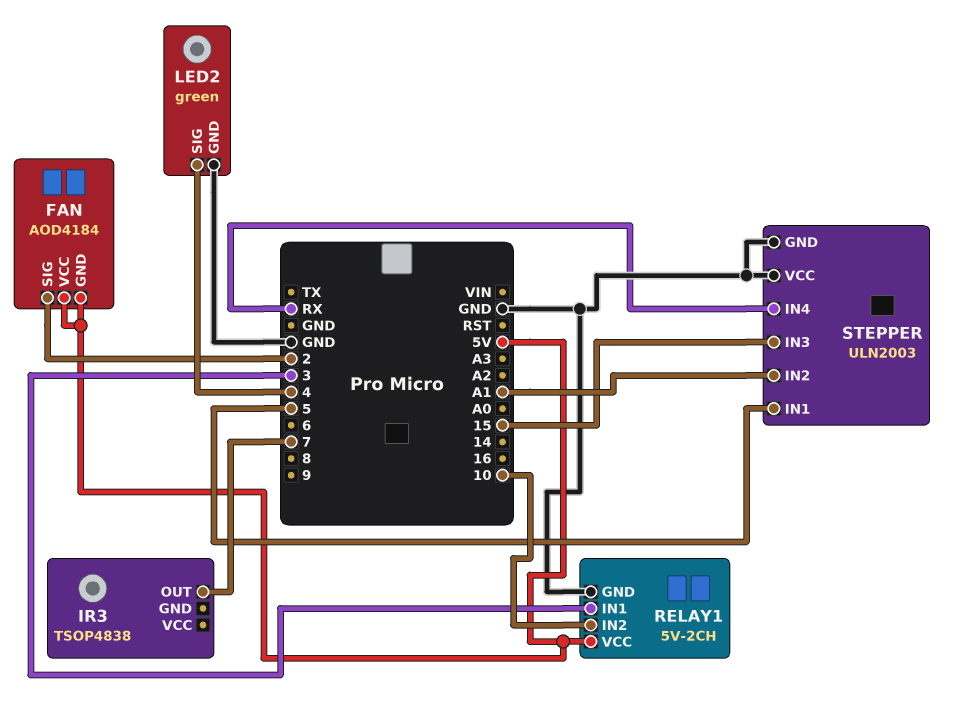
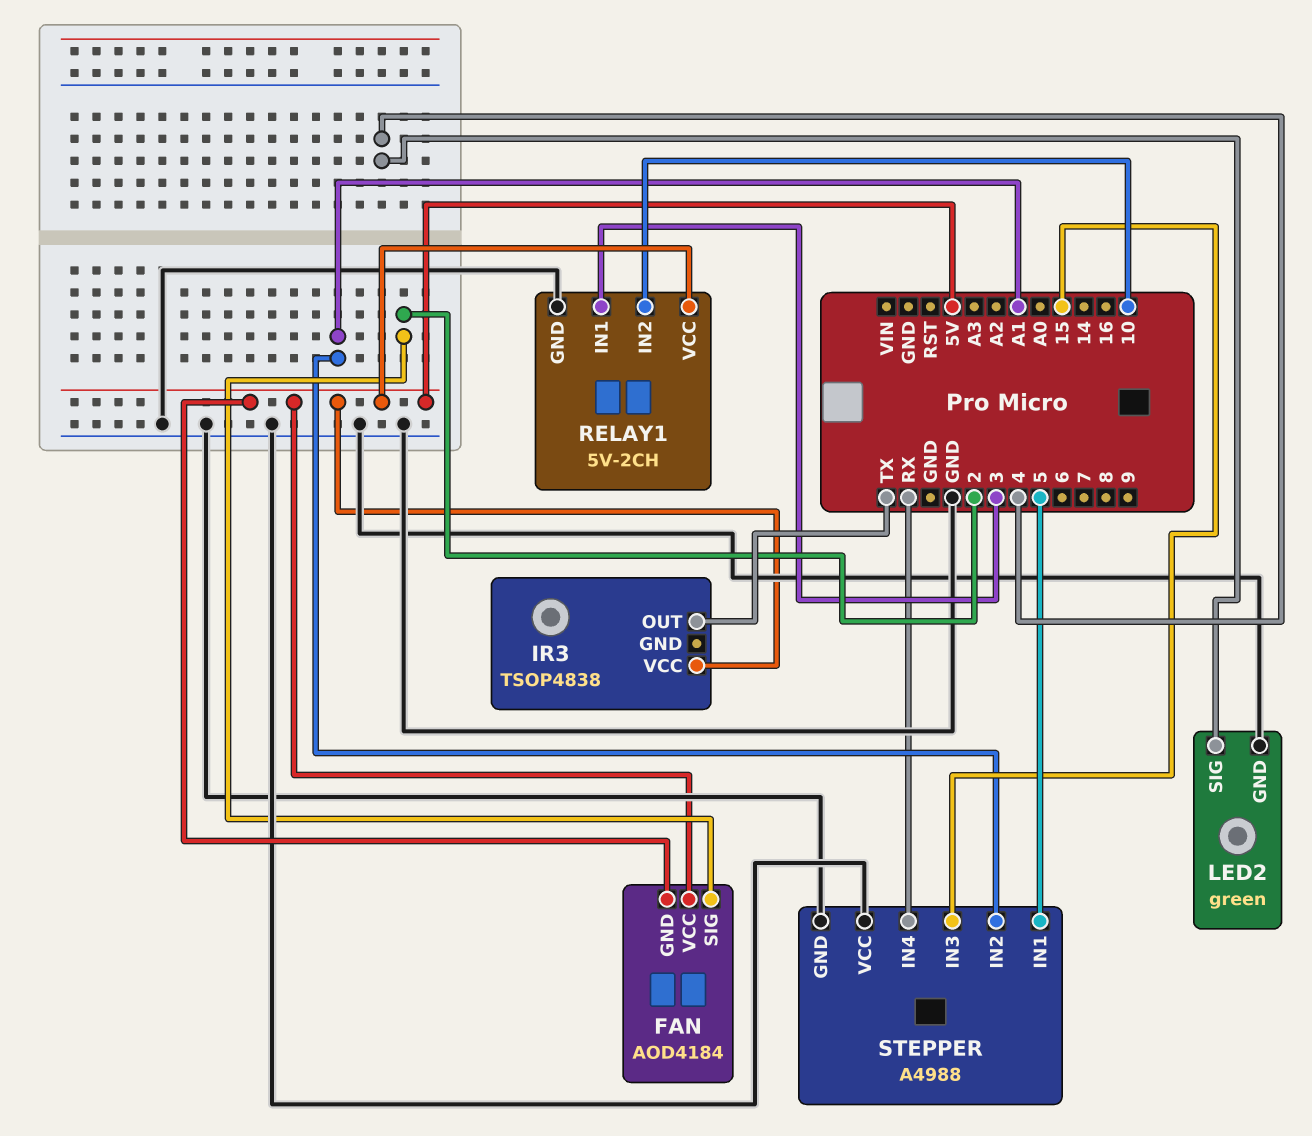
IR3 pin OUT: 7 -> TX
IR3 pin VCC: none -> 5V
STEPPER: ULN2003 -> A4988

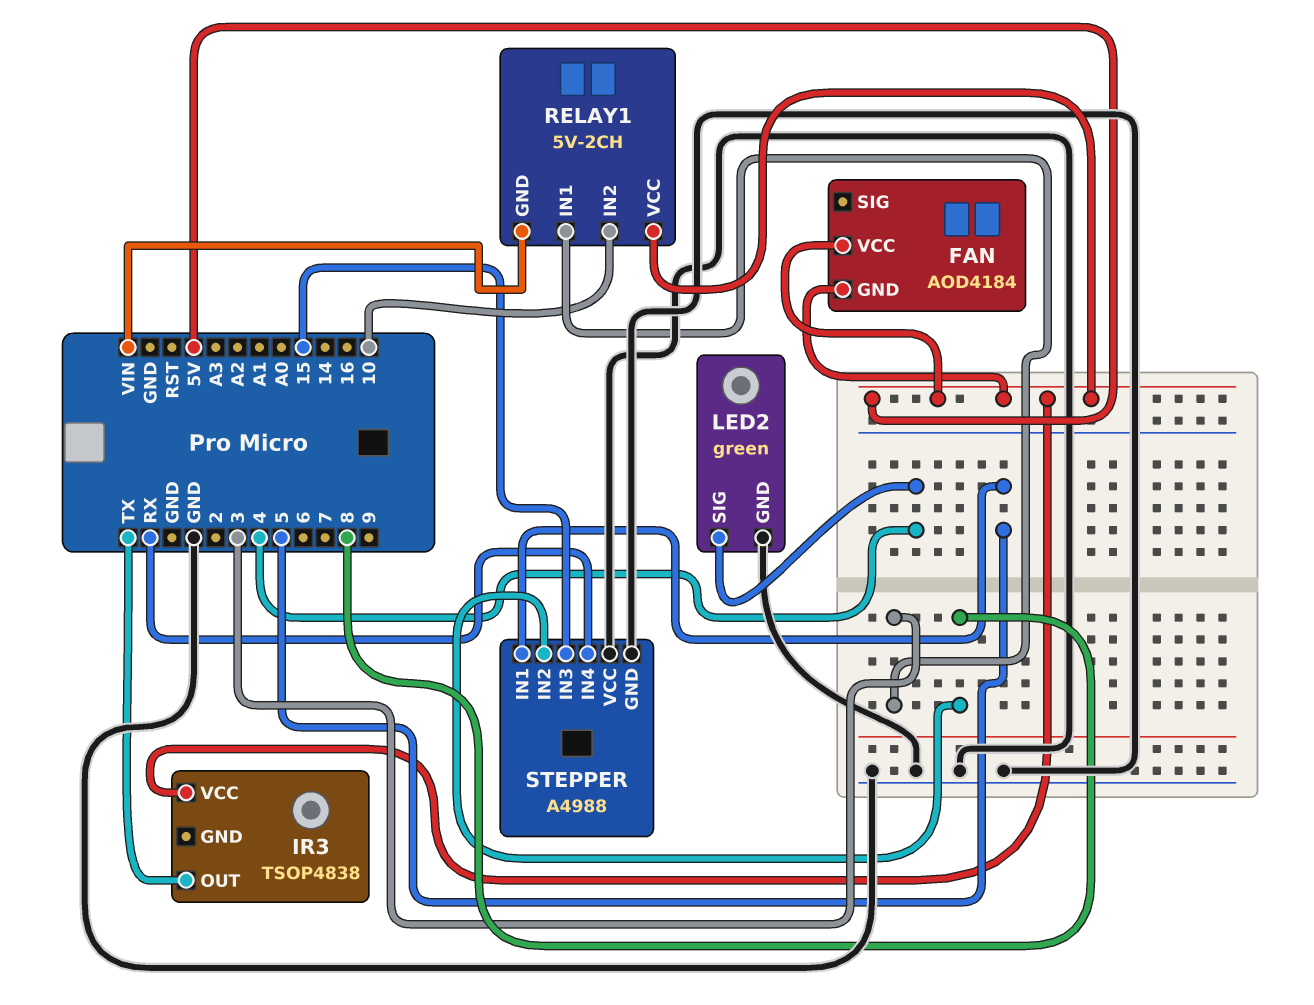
FAN pin SIG: 2 -> none
RELAY1 pin GND: GND -> VIN
STEPPER pin IN2: A1 -> 8

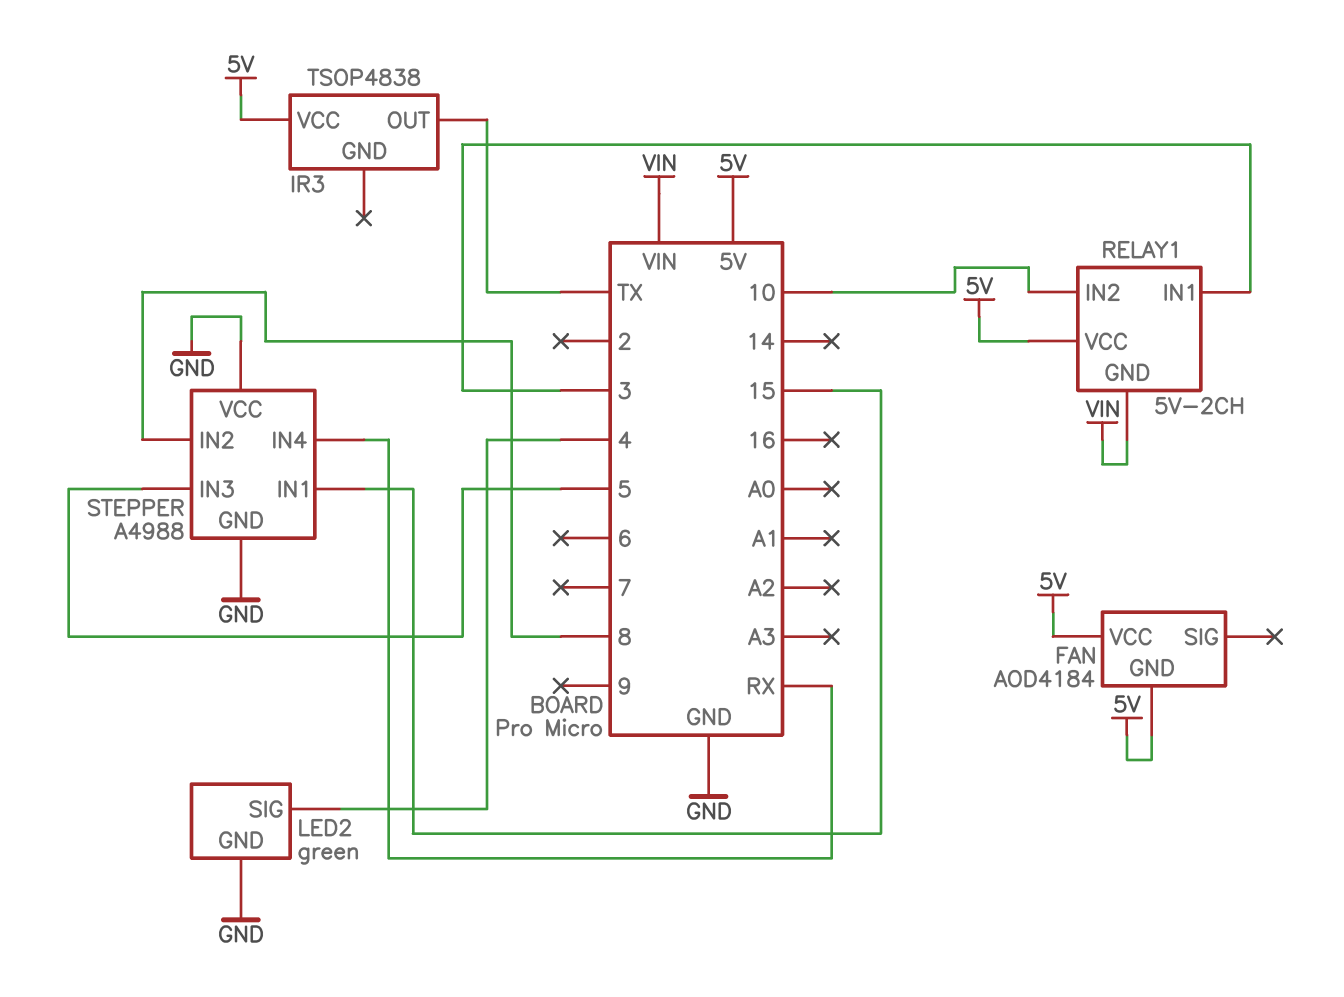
STEPPER pin IN1: 5 -> 15
STEPPER pin IN3: 15 -> 5

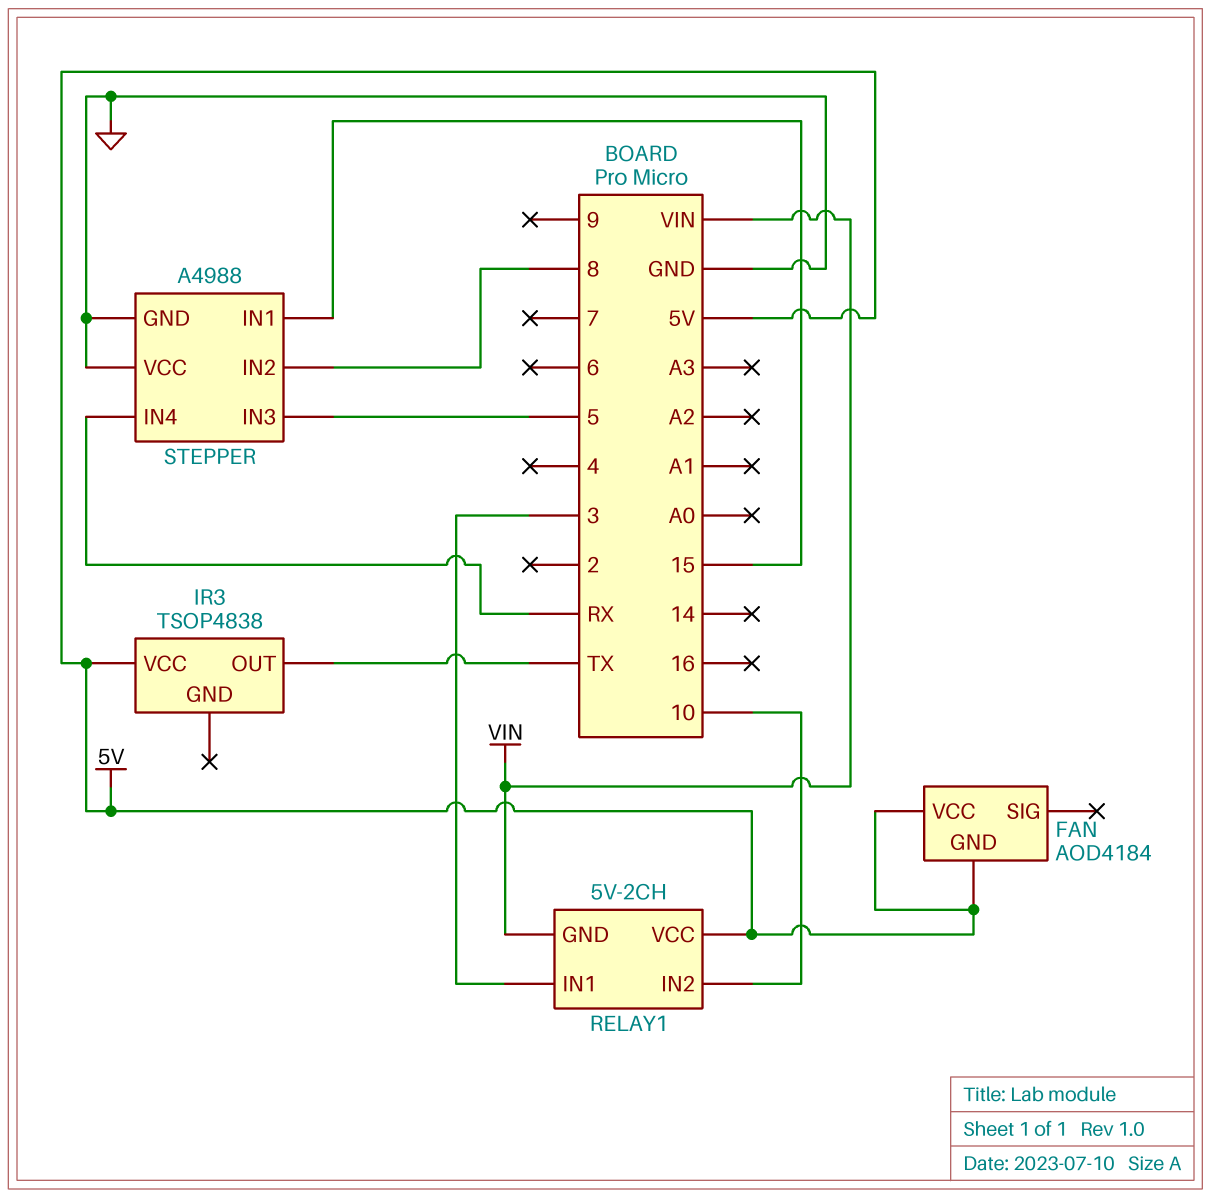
LED2: green -> none
LED2 pin GND: GND -> none
LED2 pin SIG: 4 -> none

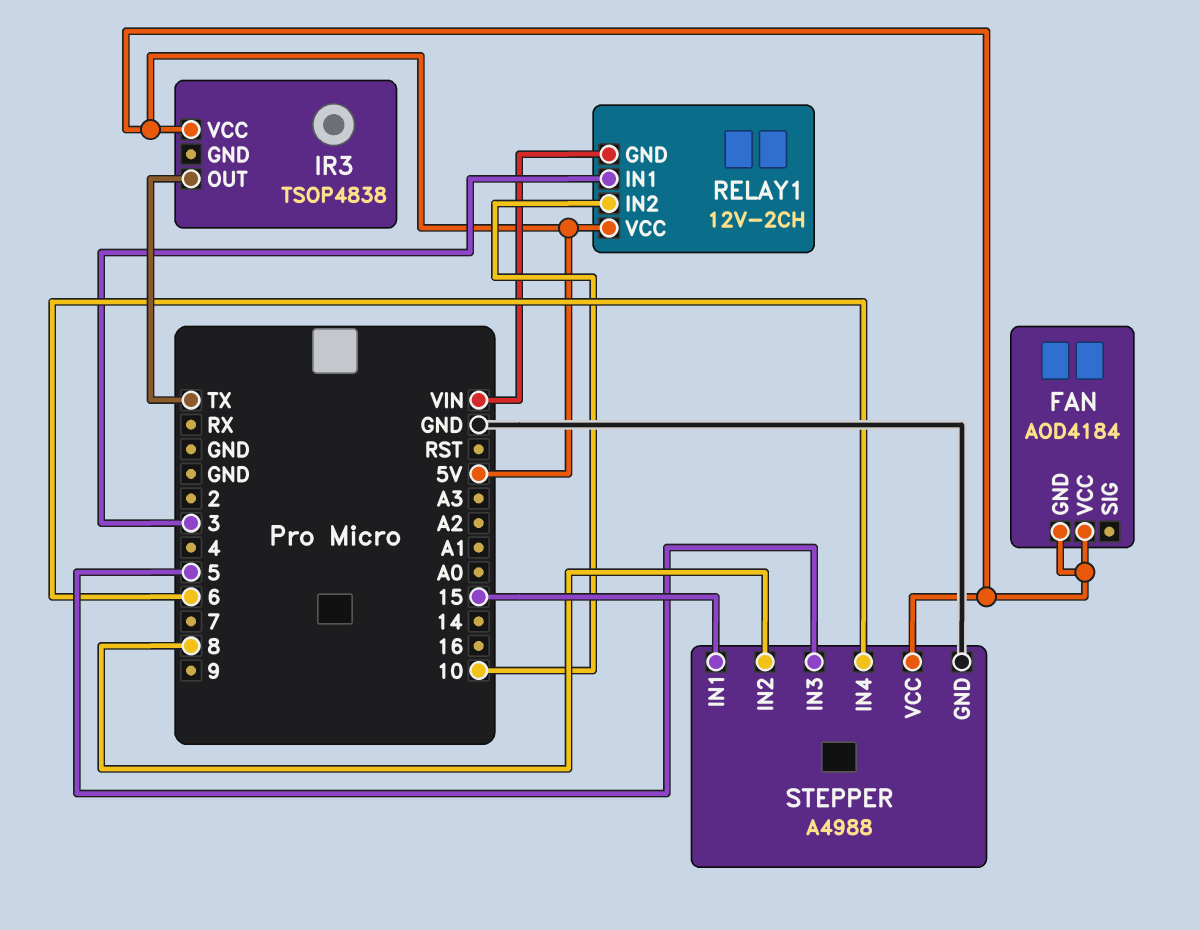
RELAY1: 5V-2CH -> 12V-2CH
STEPPER pin IN4: RX -> 6
STEPPER pin VCC: GND -> 5V

